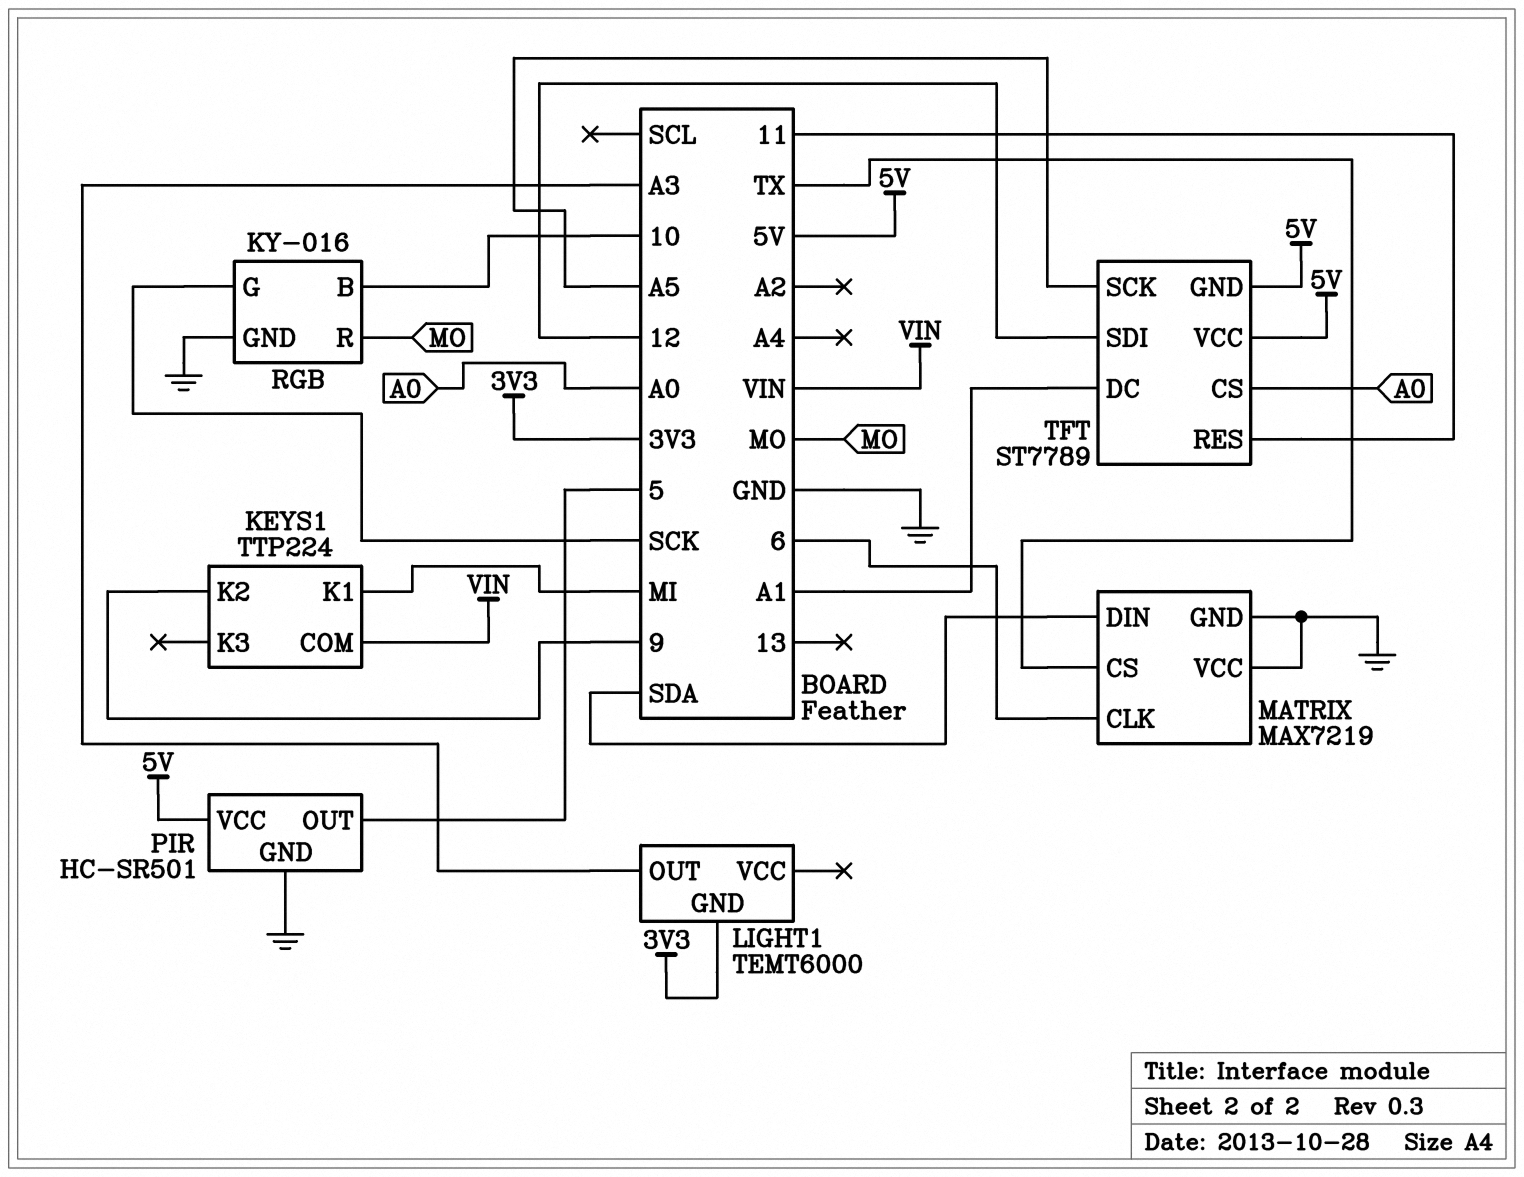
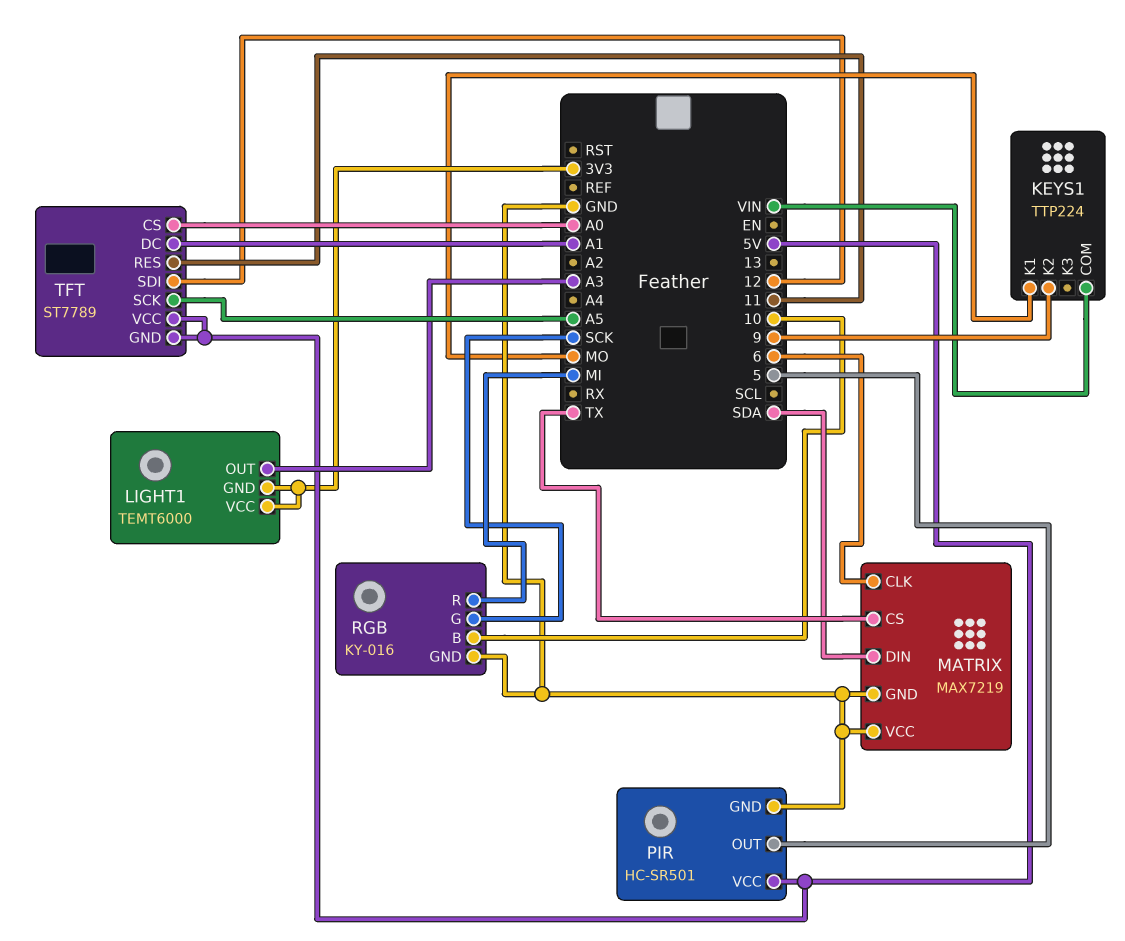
KEYS1 pin K1: MI -> MO
LIGHT1 pin VCC: none -> 3V3
RGB pin R: MO -> MI

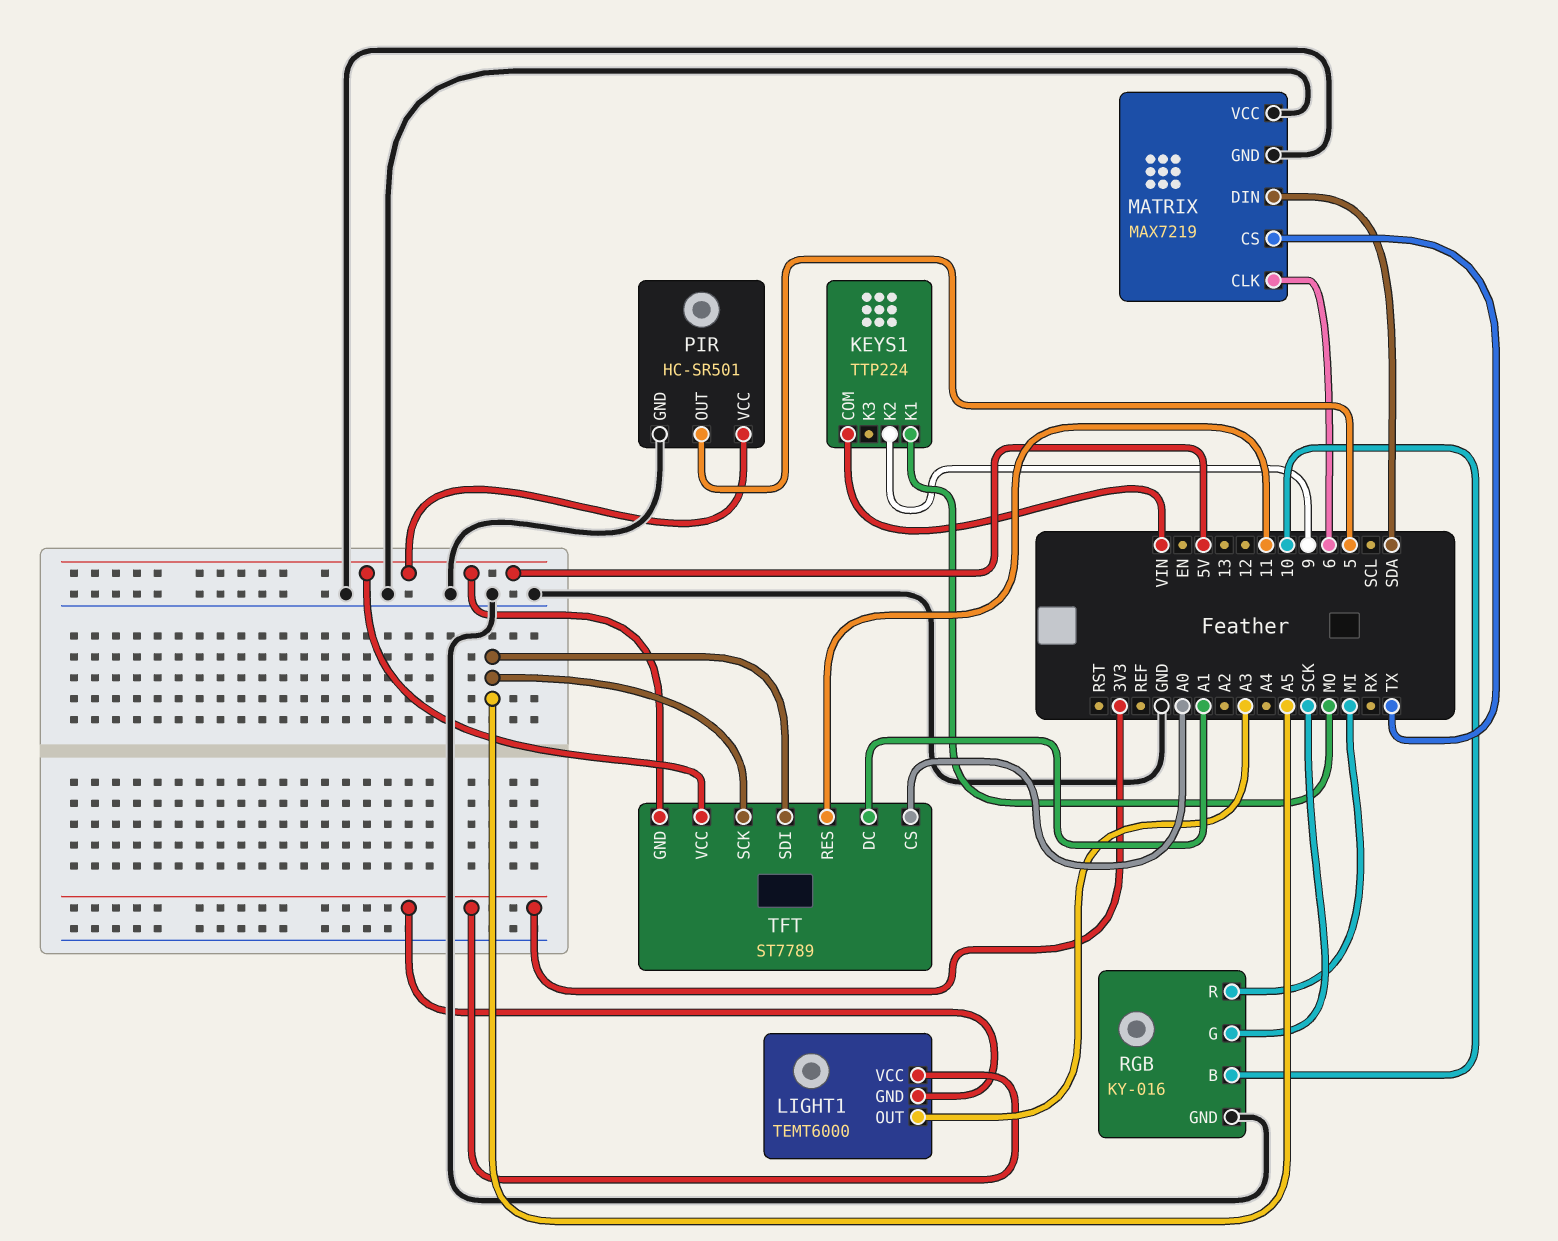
TFT pin SDI: 12 -> A5

